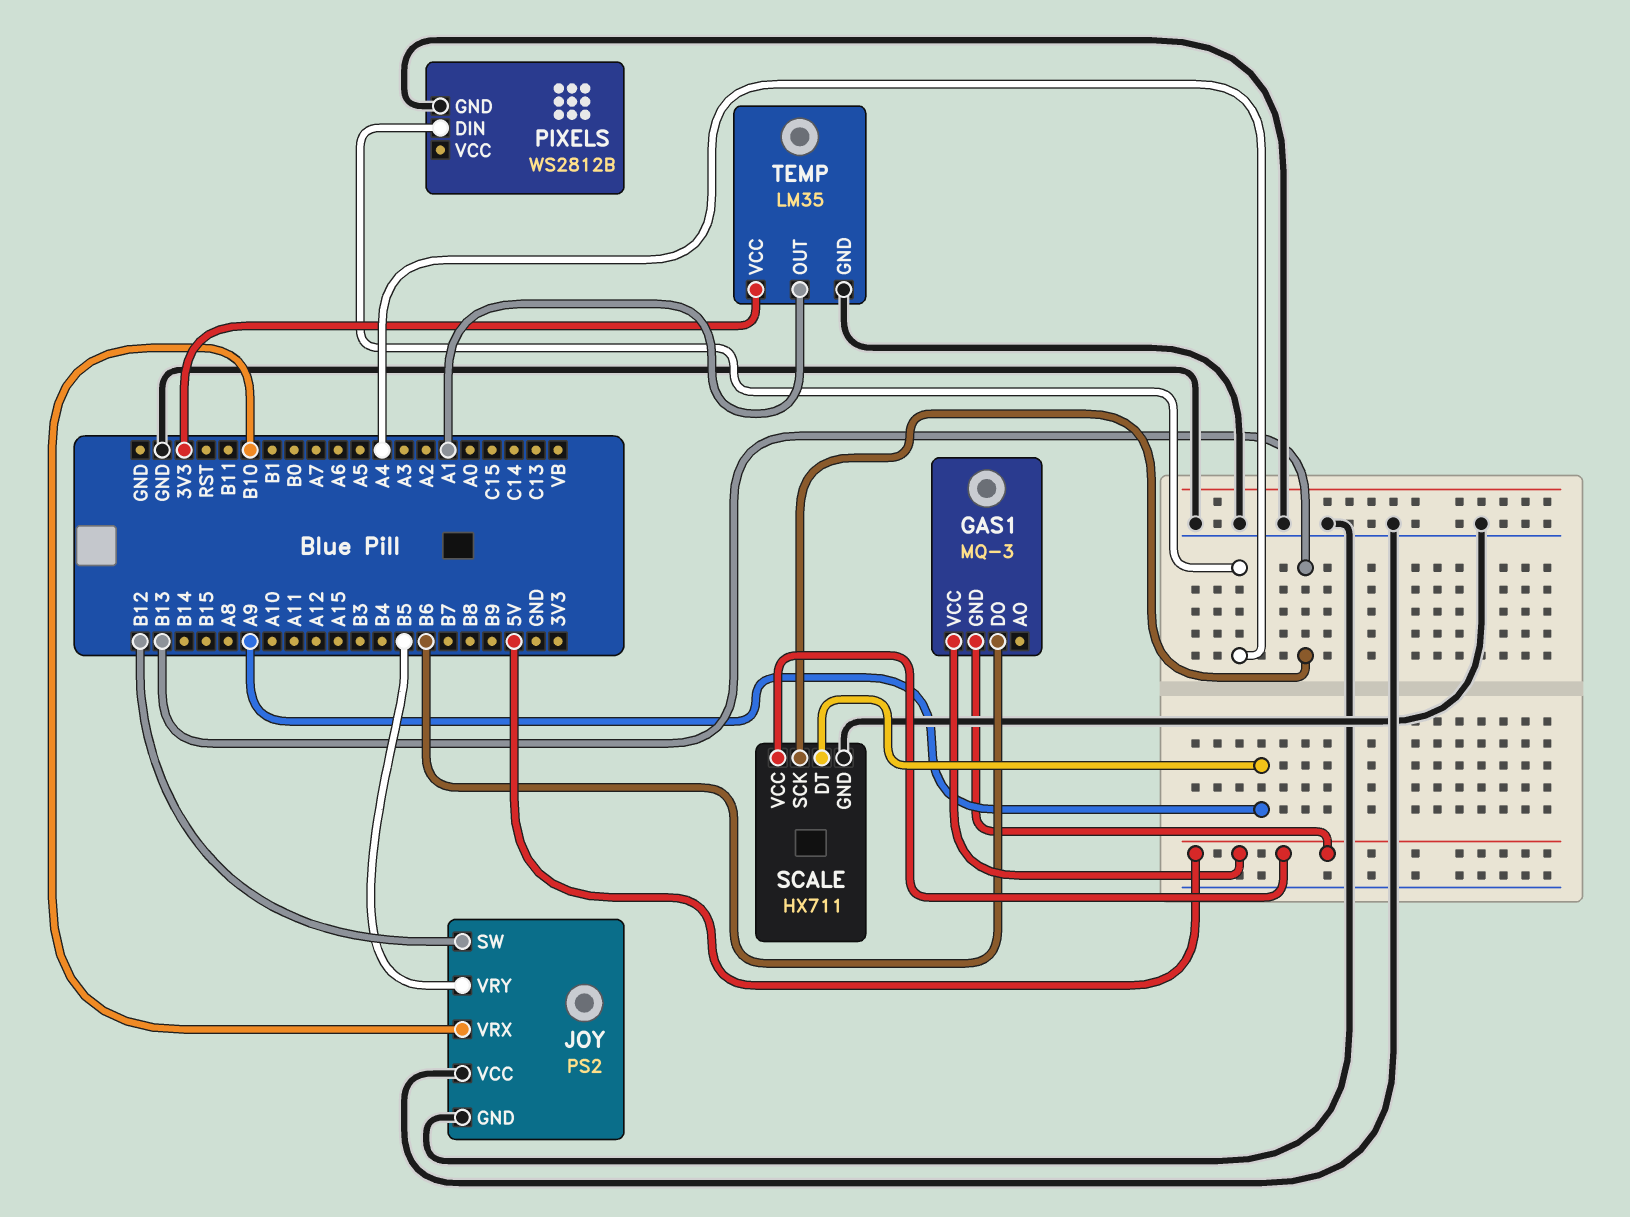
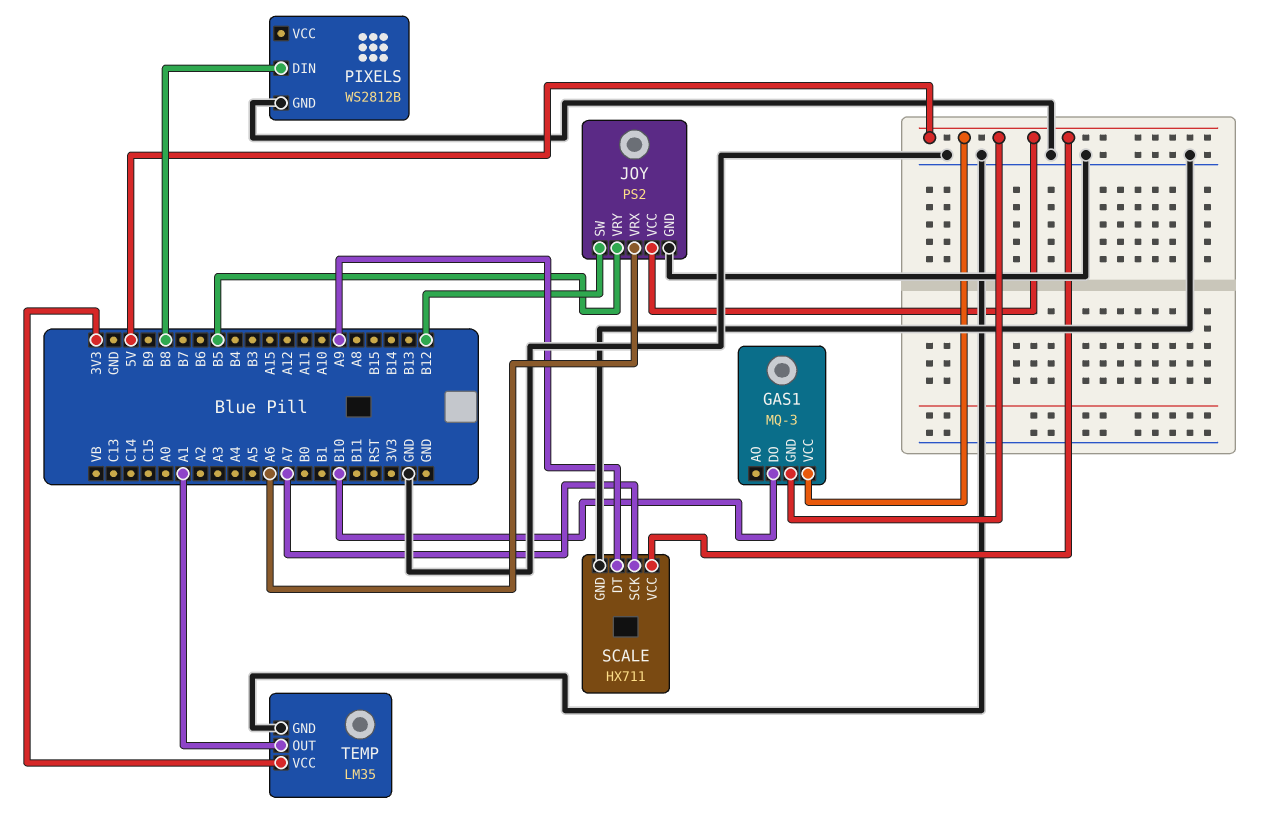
GAS1 pin DO: B6 -> B10
JOY pin VCC: GND -> 5V
JOY pin VRX: B10 -> A6
PIXELS pin DIN: A4 -> B8
SCALE pin SCK: B13 -> A7

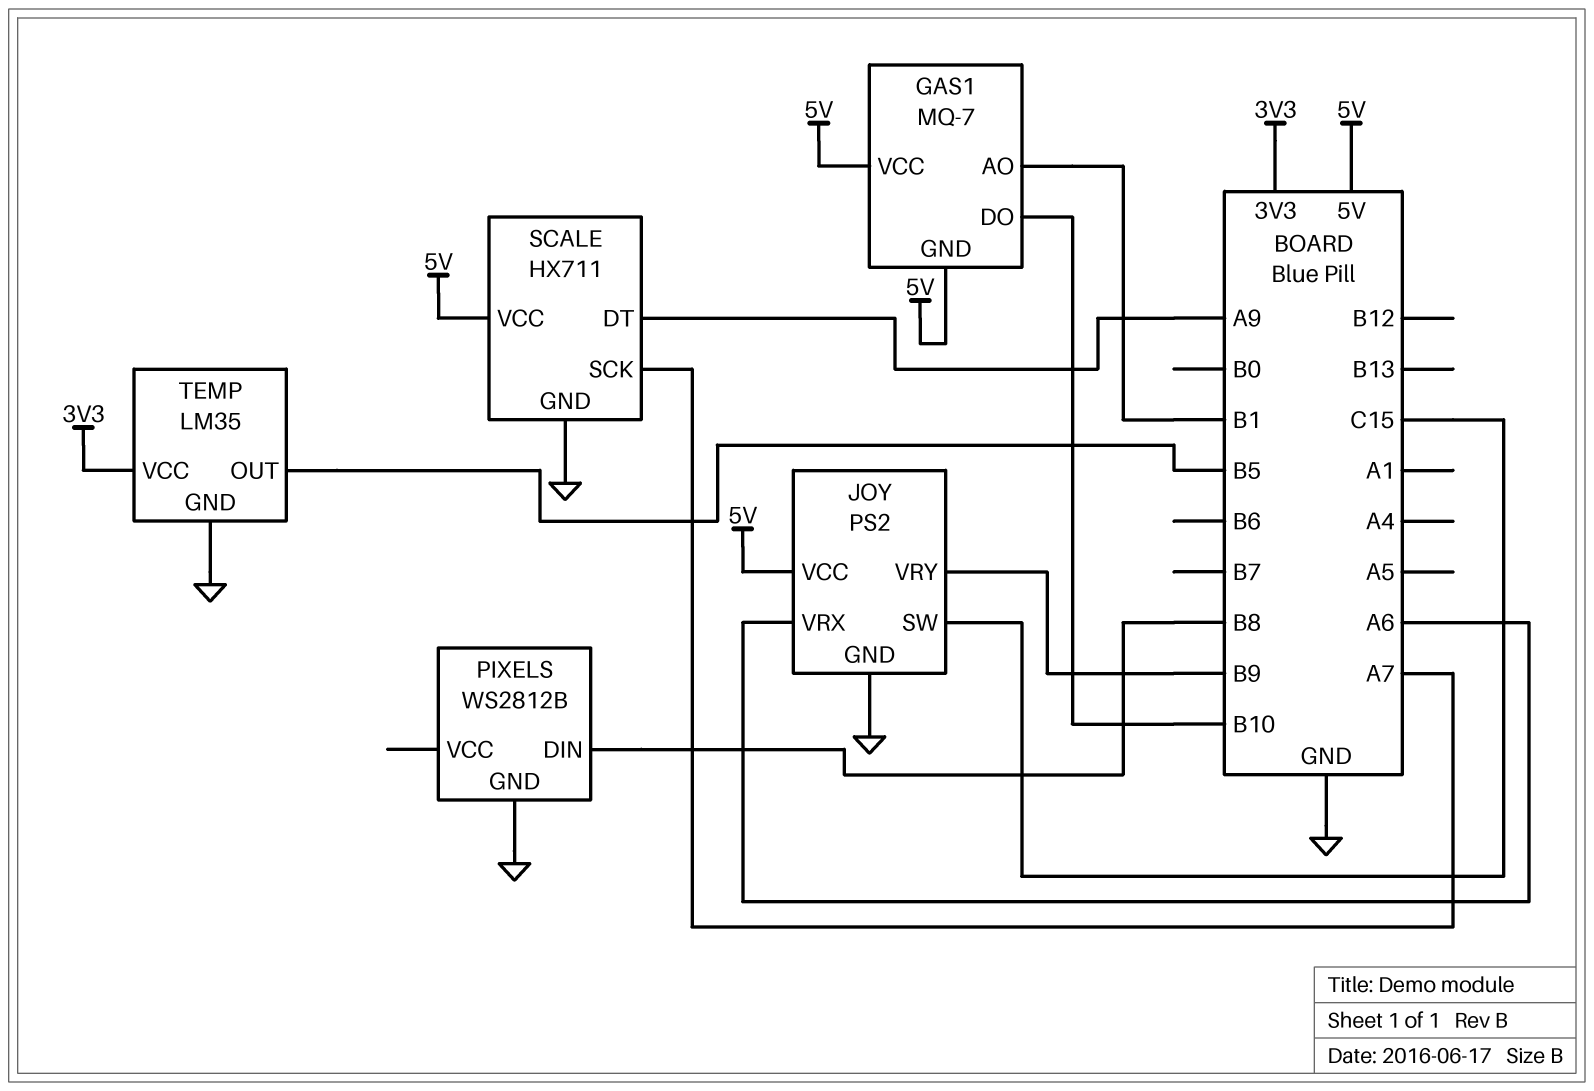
GAS1: MQ-3 -> MQ-7
GAS1 pin AO: none -> B1
JOY pin SW: B12 -> C15
JOY pin VRY: B5 -> B9
TEMP pin OUT: A1 -> B5

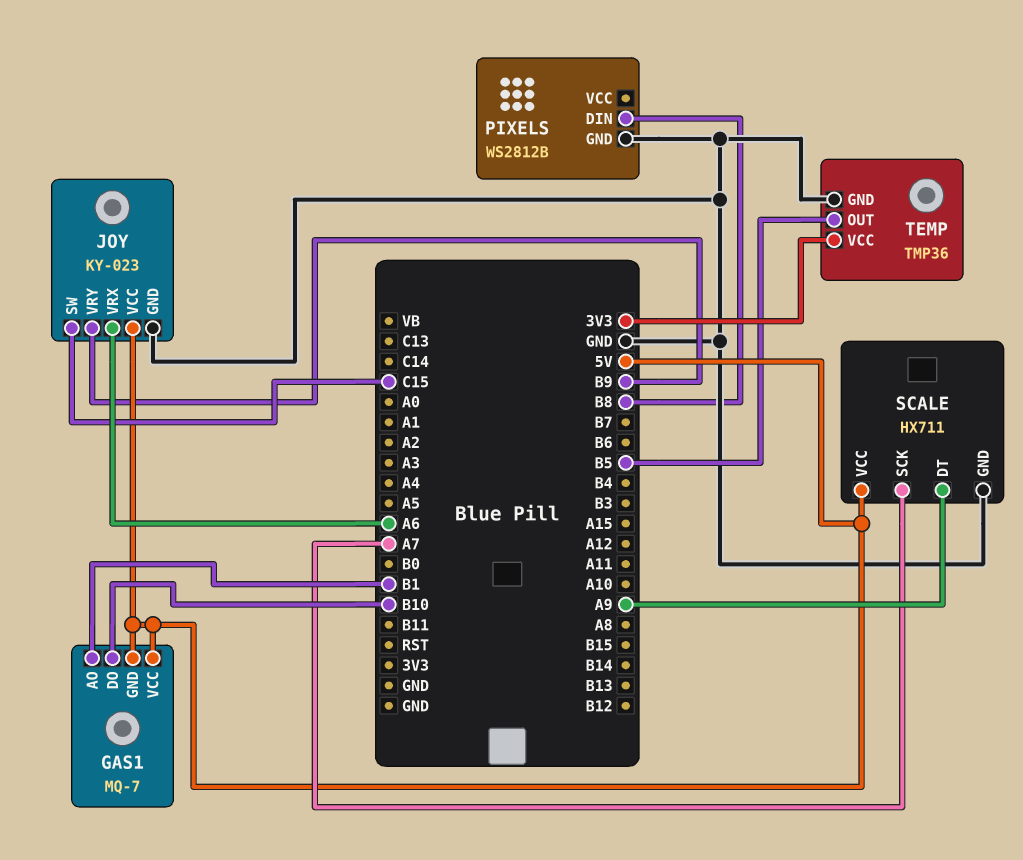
JOY: PS2 -> KY-023
TEMP: LM35 -> TMP36

